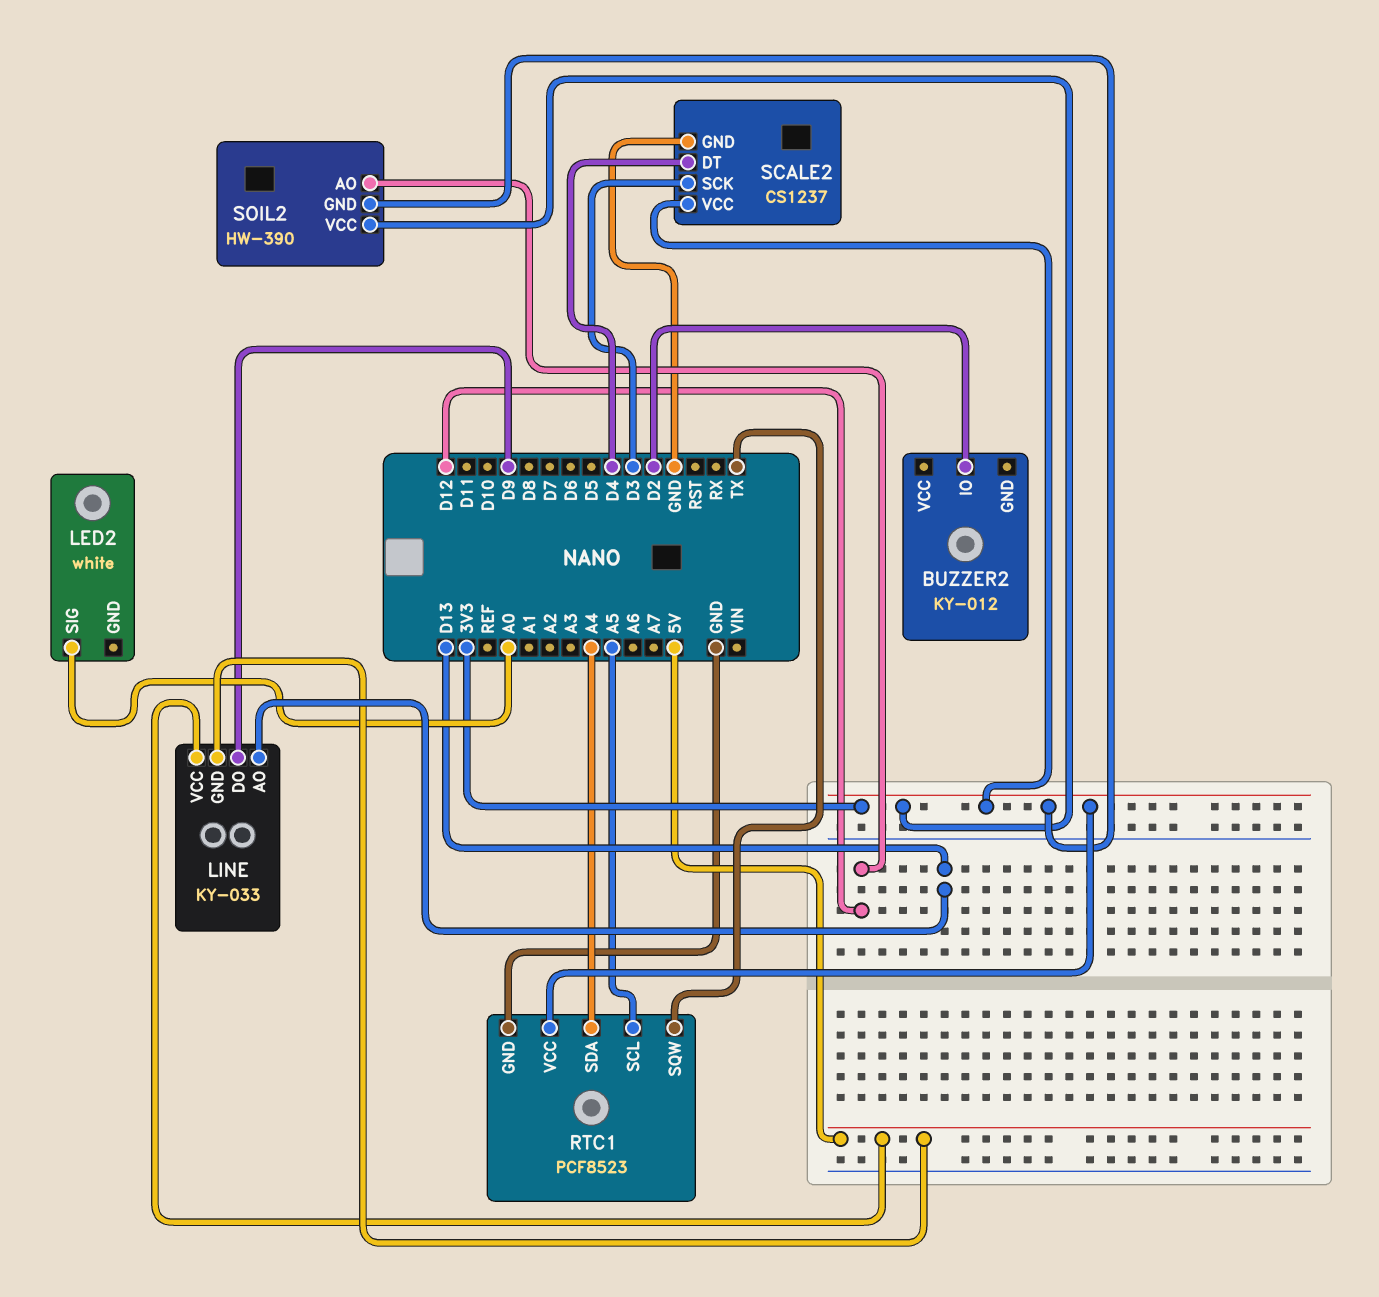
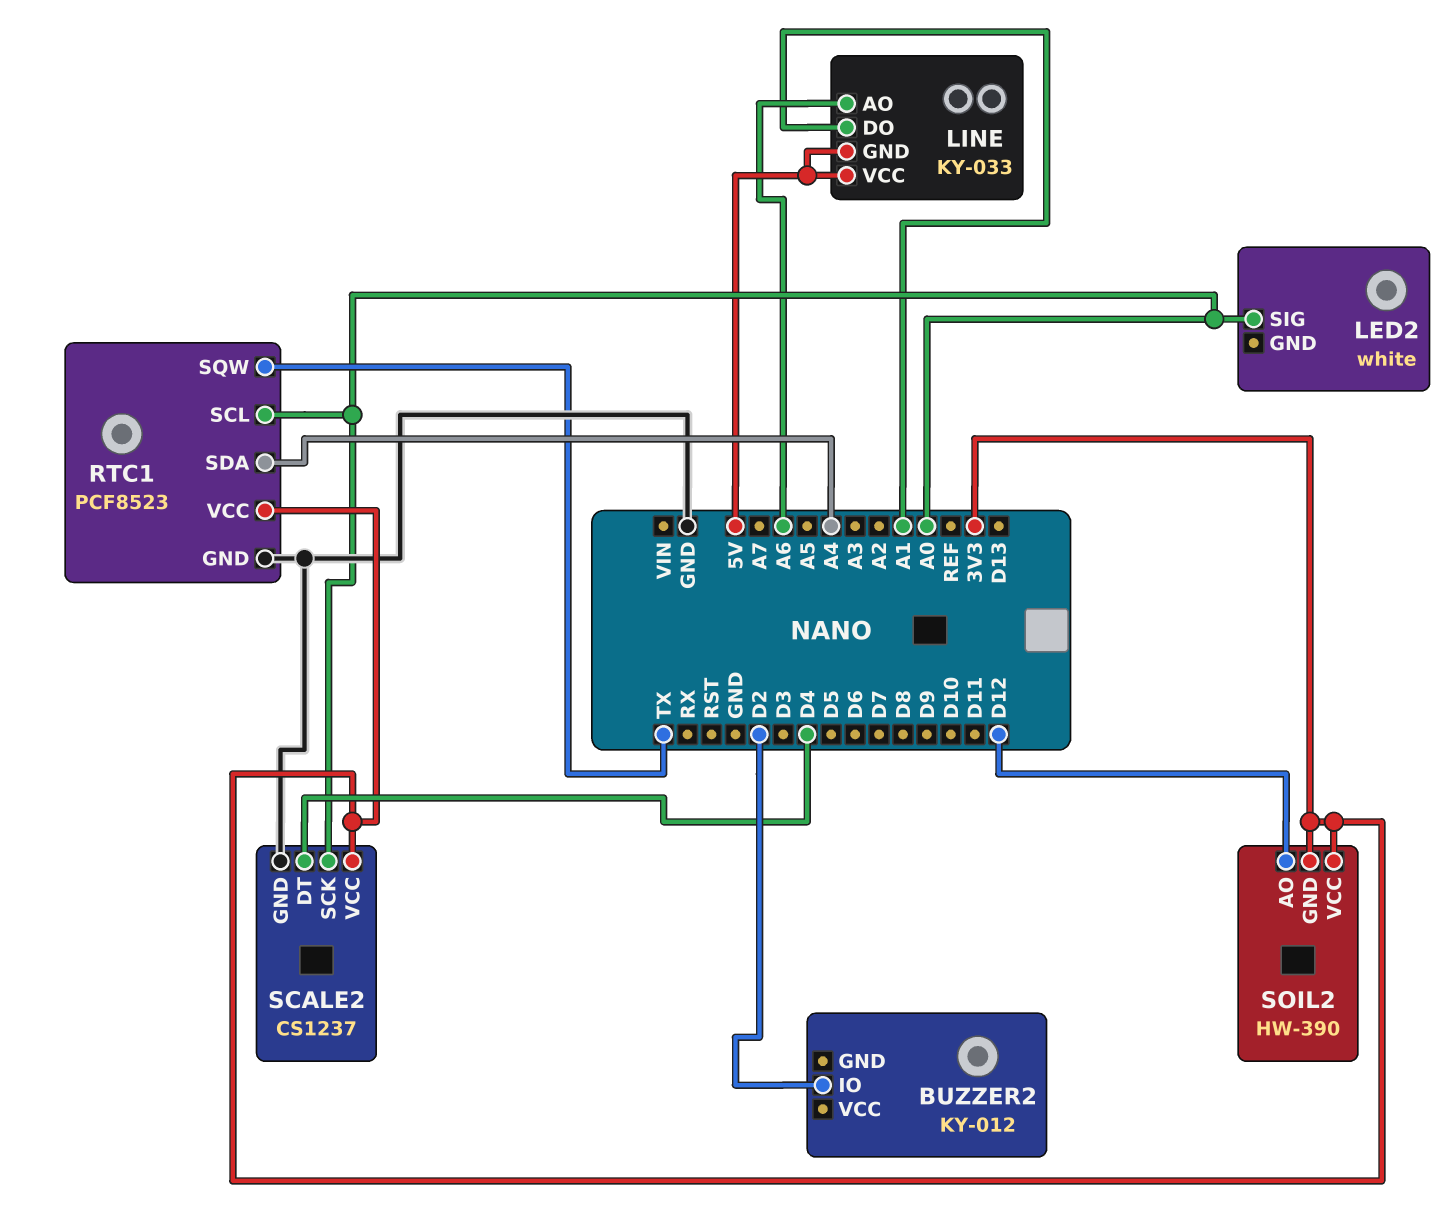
LINE pin AO: D13 -> A6
LINE pin DO: D9 -> A1
RTC1 pin SCL: A5 -> A0
SCALE2 pin SCK: D3 -> A0

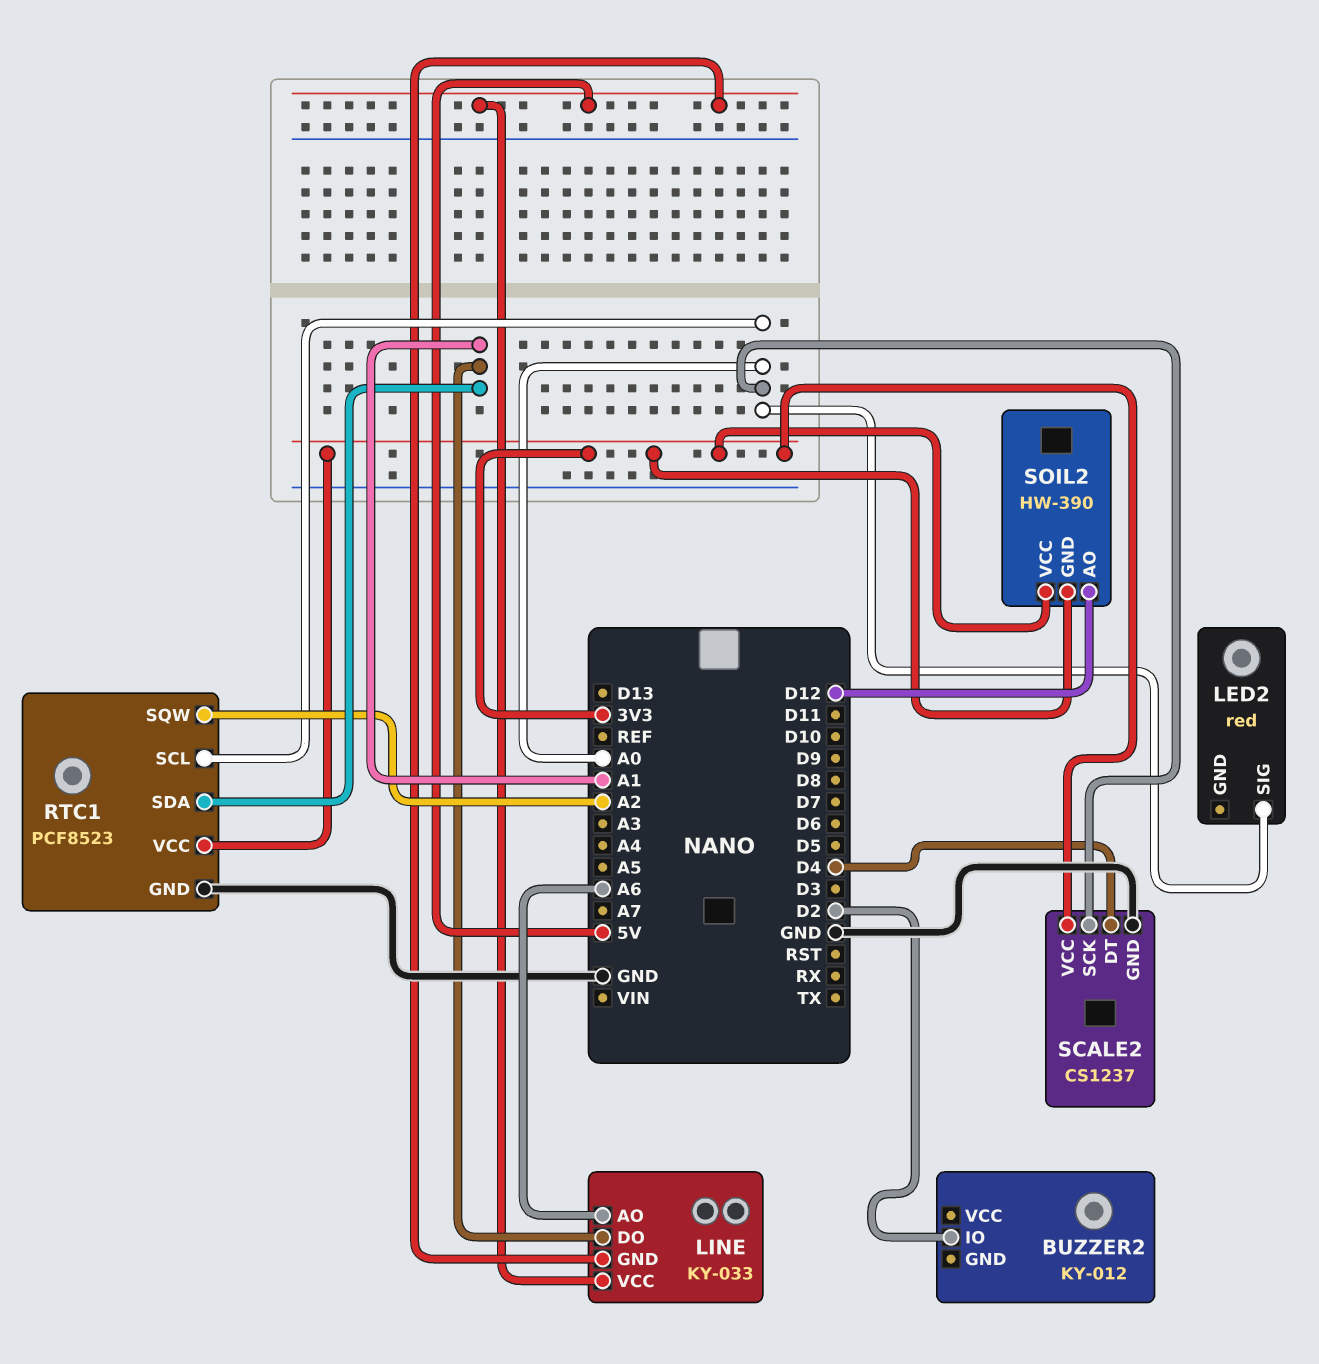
LED2: white -> red
RTC1 pin SDA: A4 -> A1
RTC1 pin SQW: TX -> A2

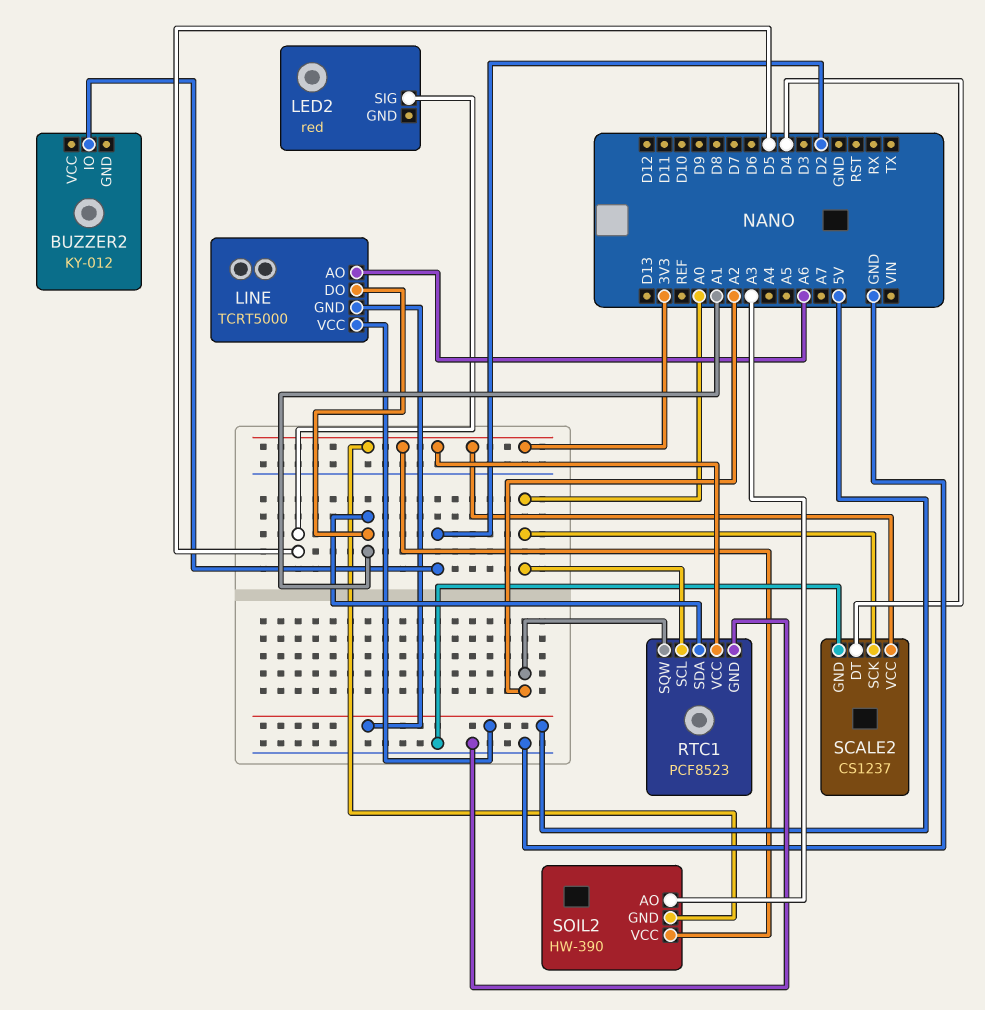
LED2 pin SIG: A0 -> D5
LINE: KY-033 -> TCRT5000
SOIL2 pin AO: D12 -> A3

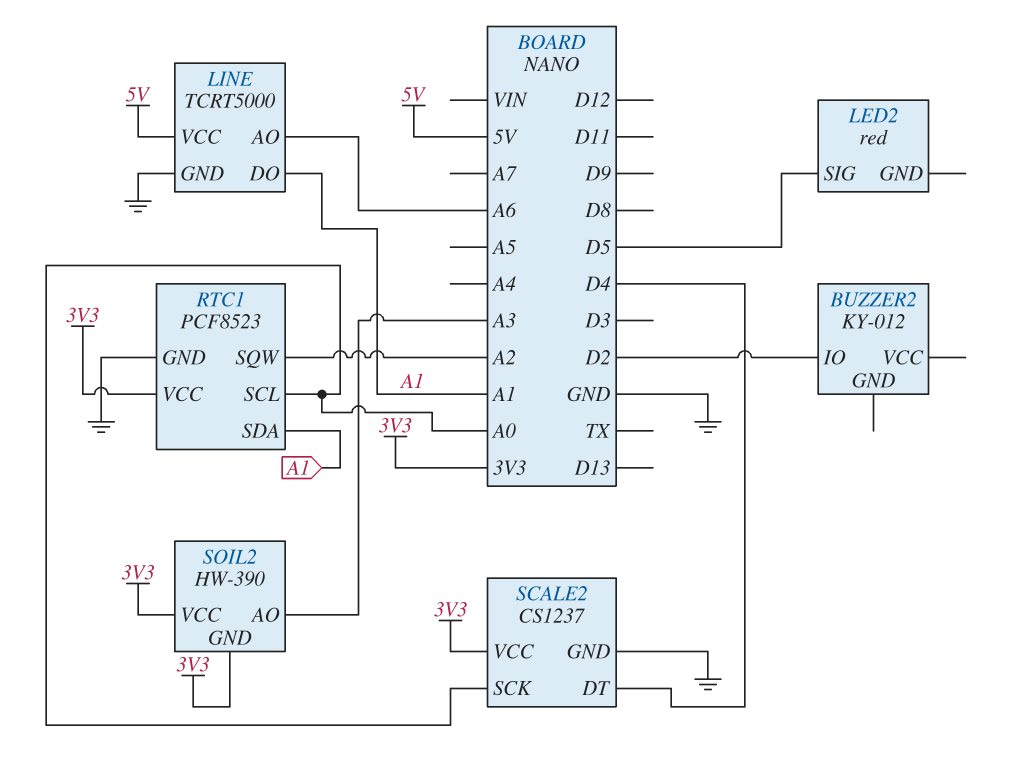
LINE pin GND: 5V -> GND

